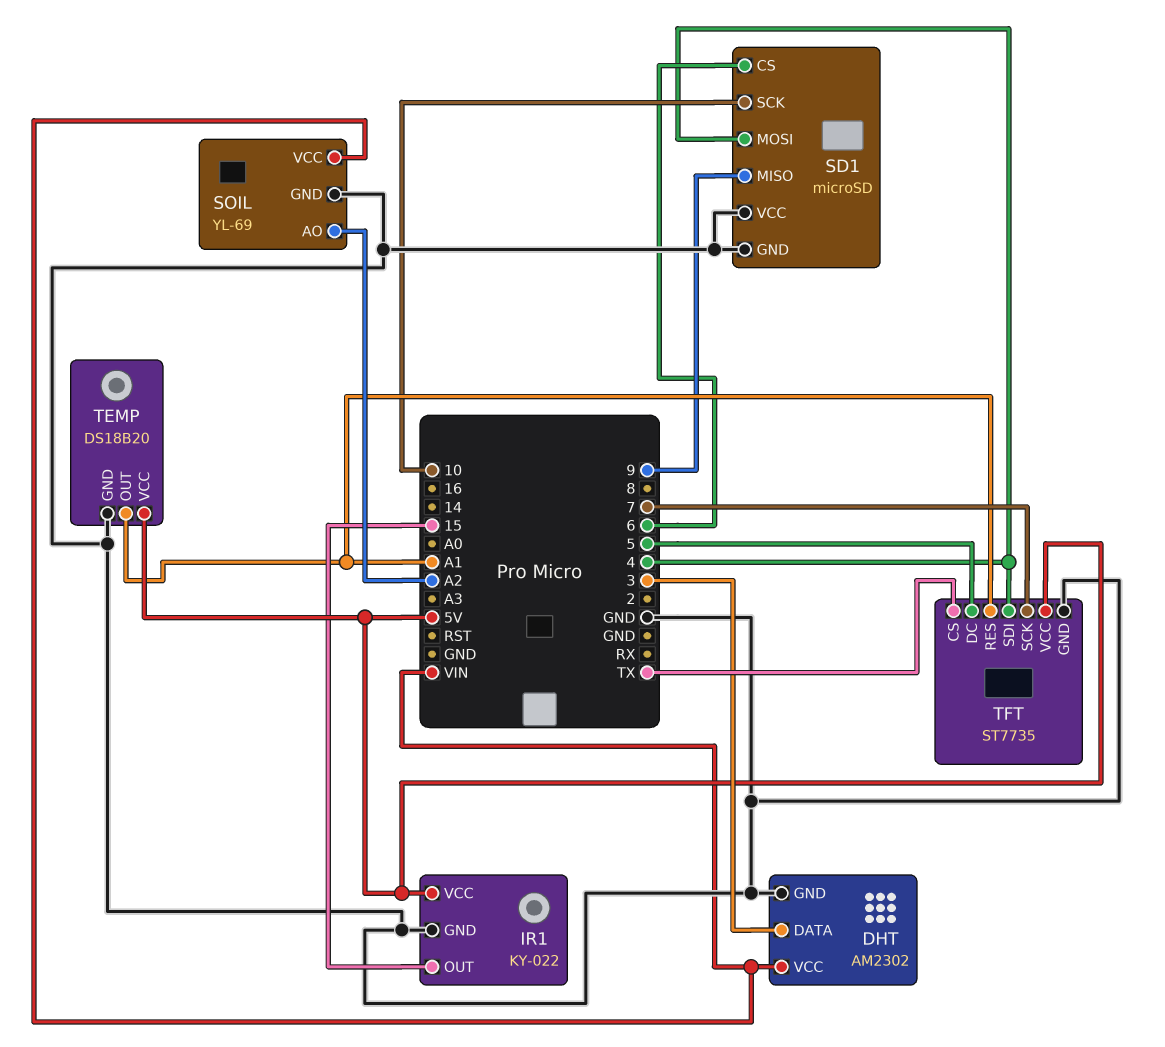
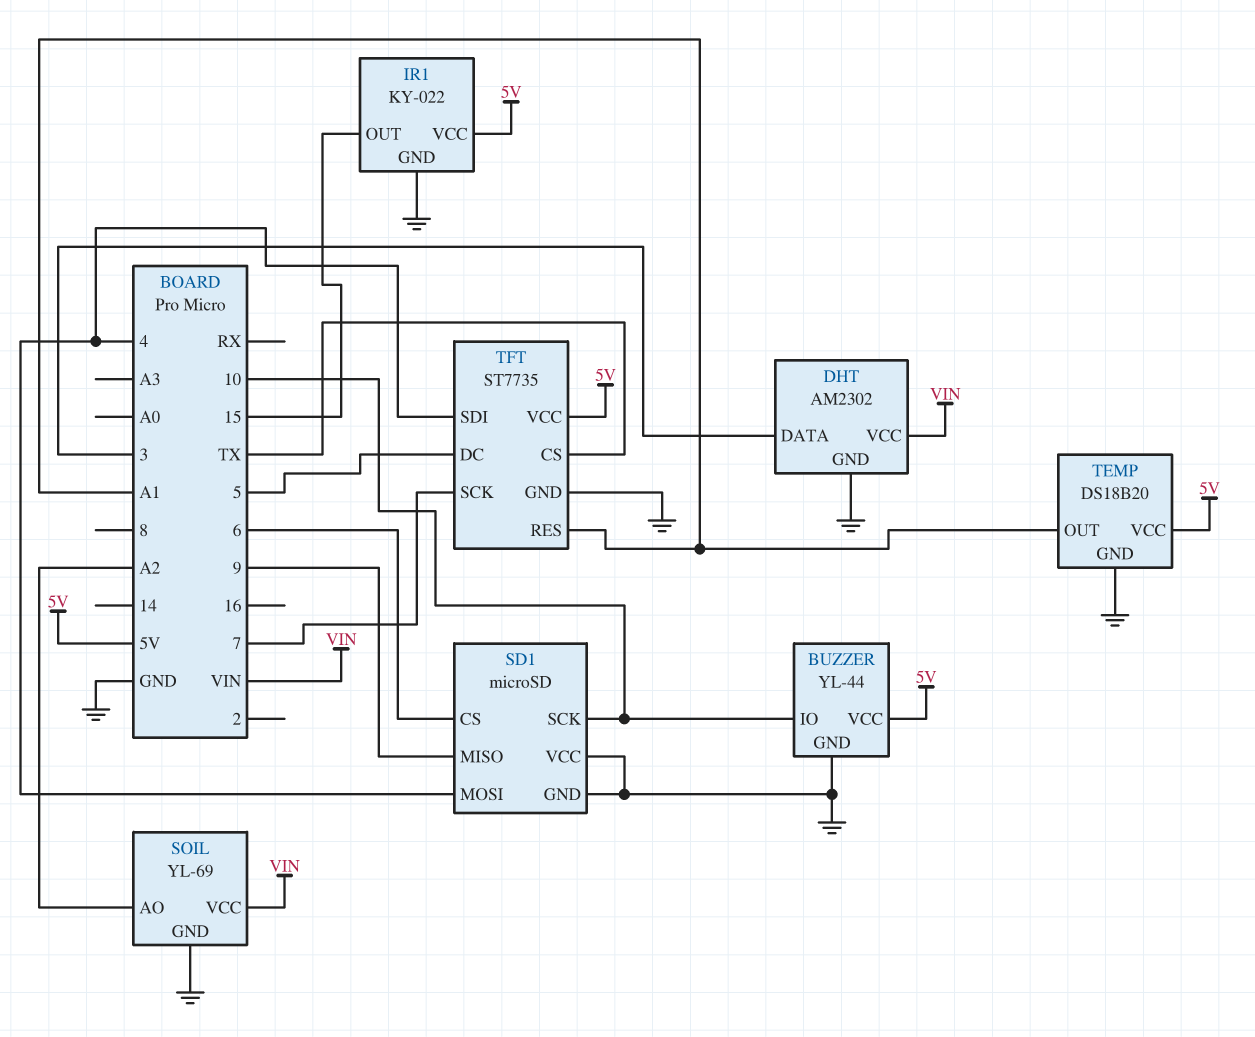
BUZZER: none -> YL-44
BUZZER pin GND: none -> GND
BUZZER pin IO: none -> 10
BUZZER pin VCC: none -> 5V

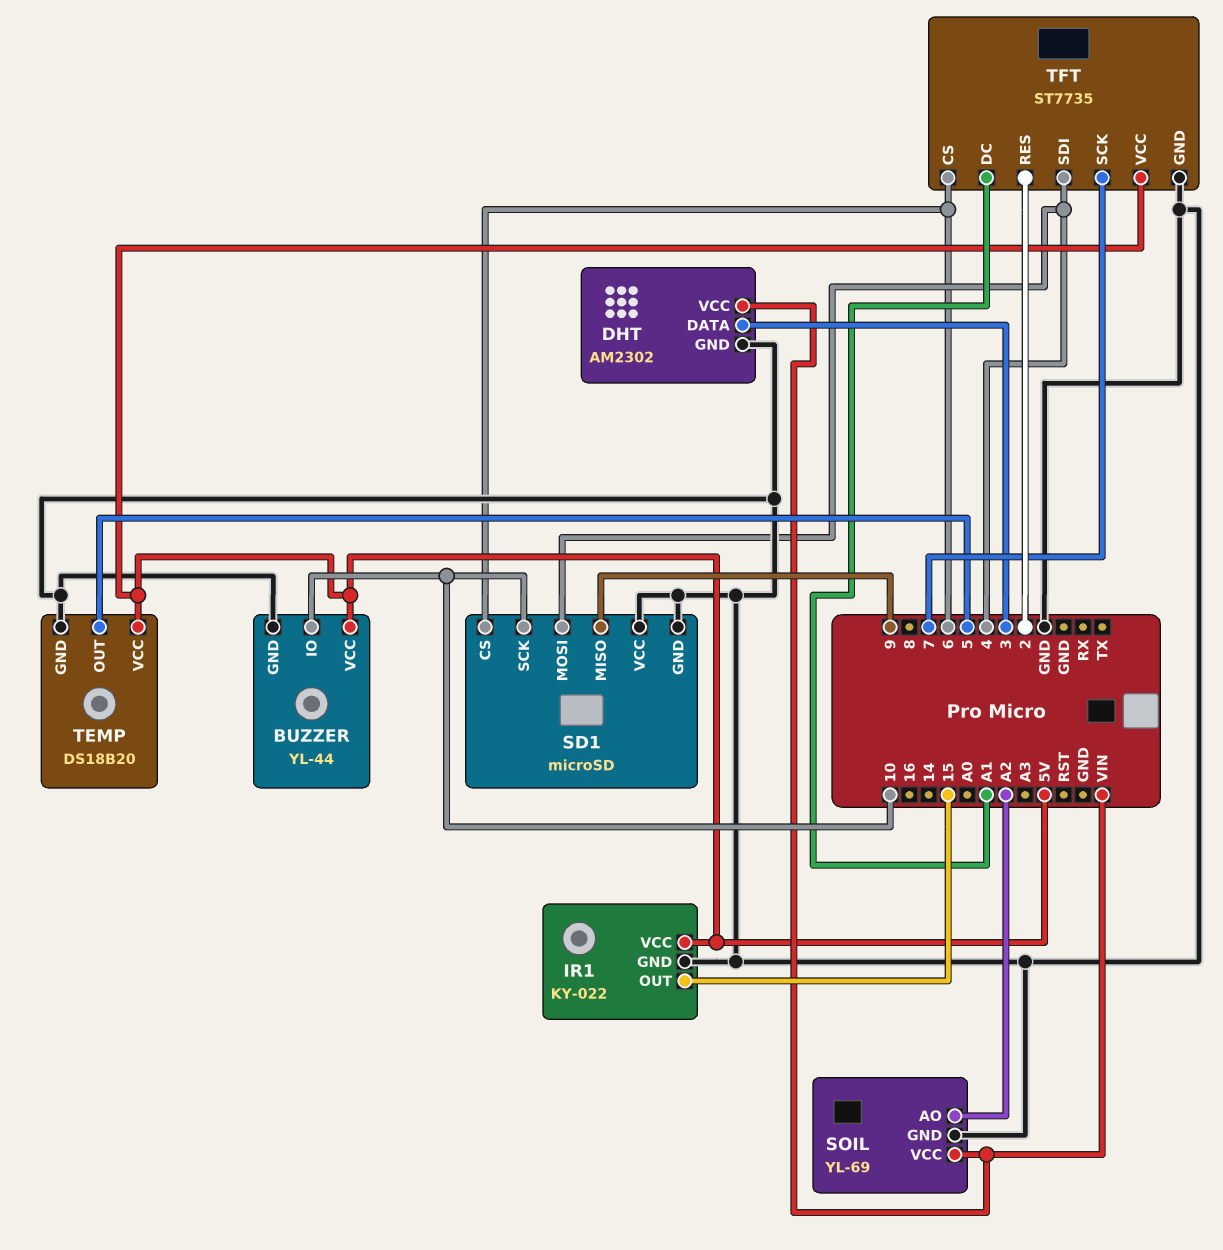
TEMP pin OUT: A1 -> 5
TFT pin CS: TX -> 6
TFT pin DC: 5 -> A1
TFT pin RES: A1 -> 2

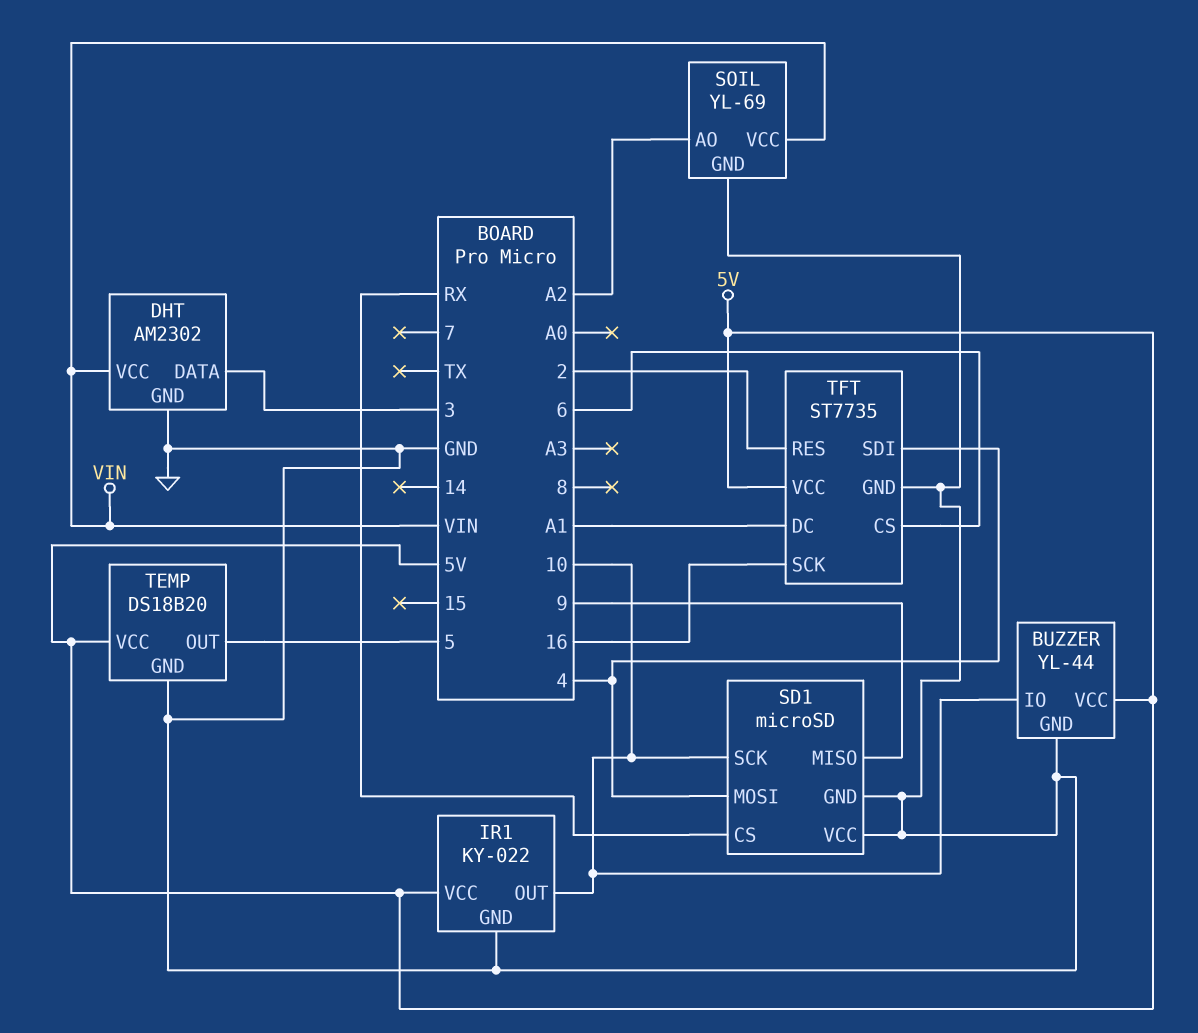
IR1 pin OUT: 15 -> 10
SD1 pin CS: 6 -> RX
TFT pin SCK: 7 -> 16

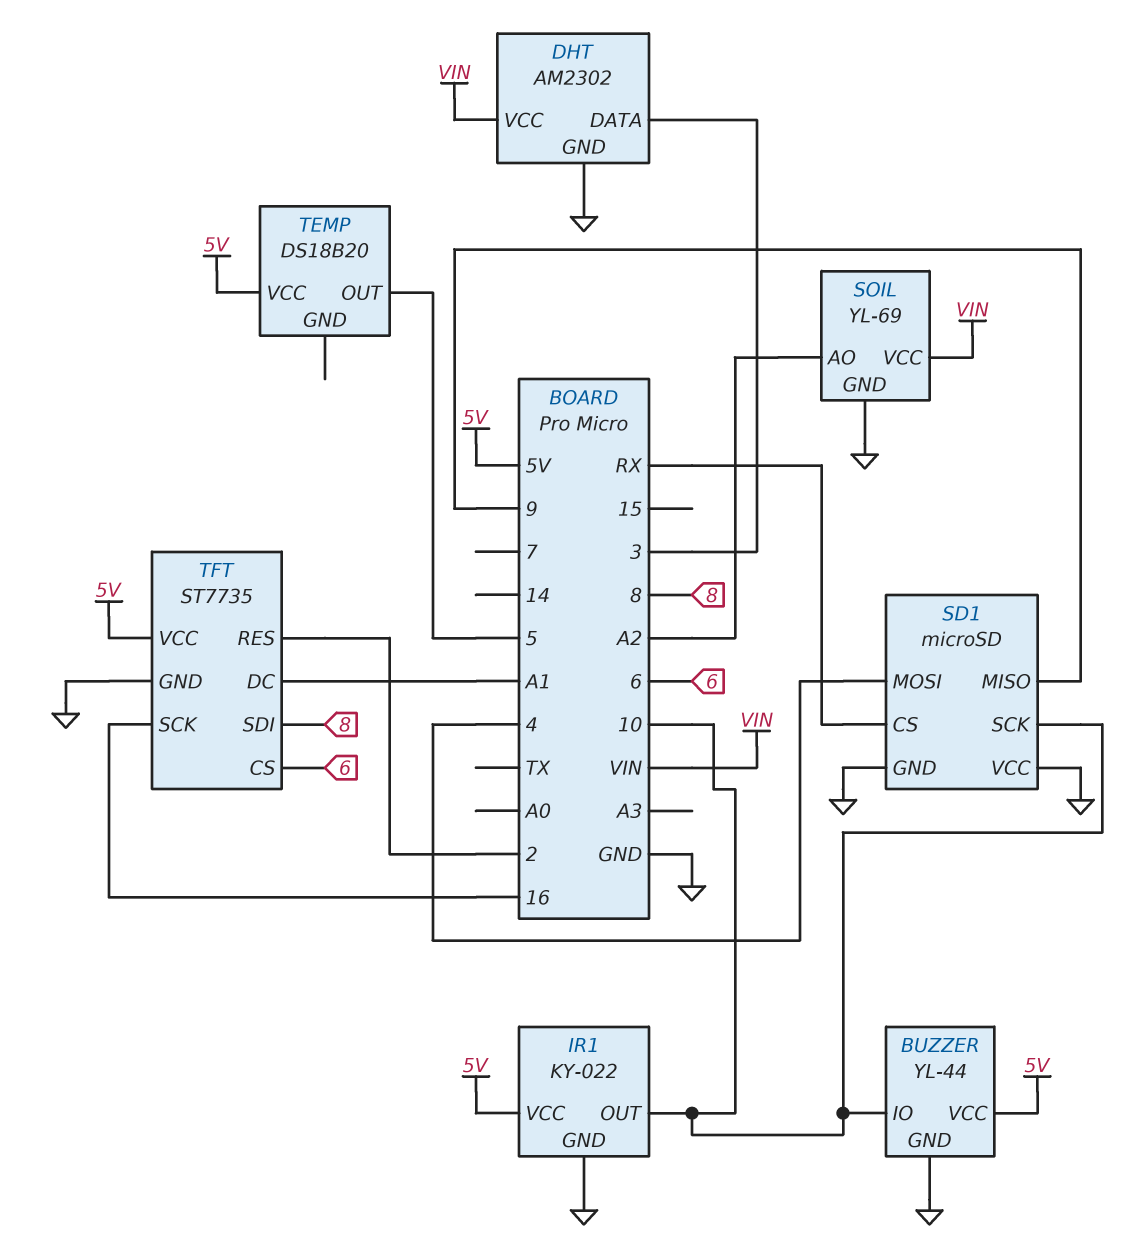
TEMP pin GND: GND -> none
TFT pin SDI: 4 -> 8

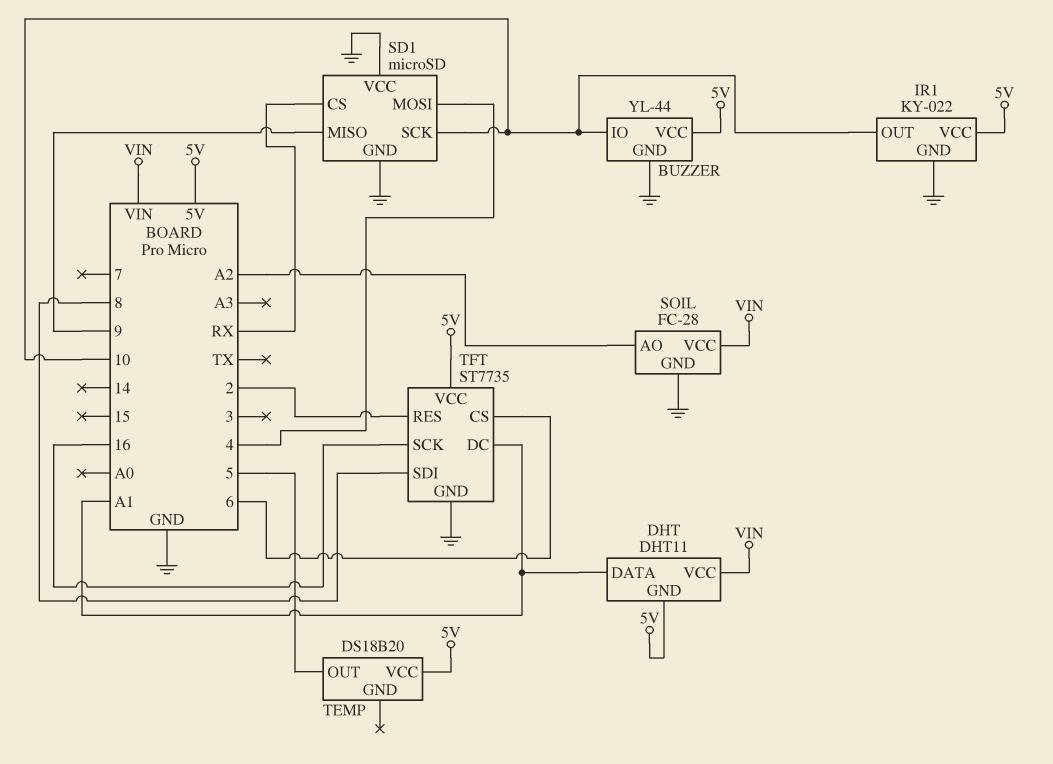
DHT: AM2302 -> DHT11
DHT pin DATA: 3 -> A1
DHT pin GND: GND -> 5V
SOIL: YL-69 -> FC-28

